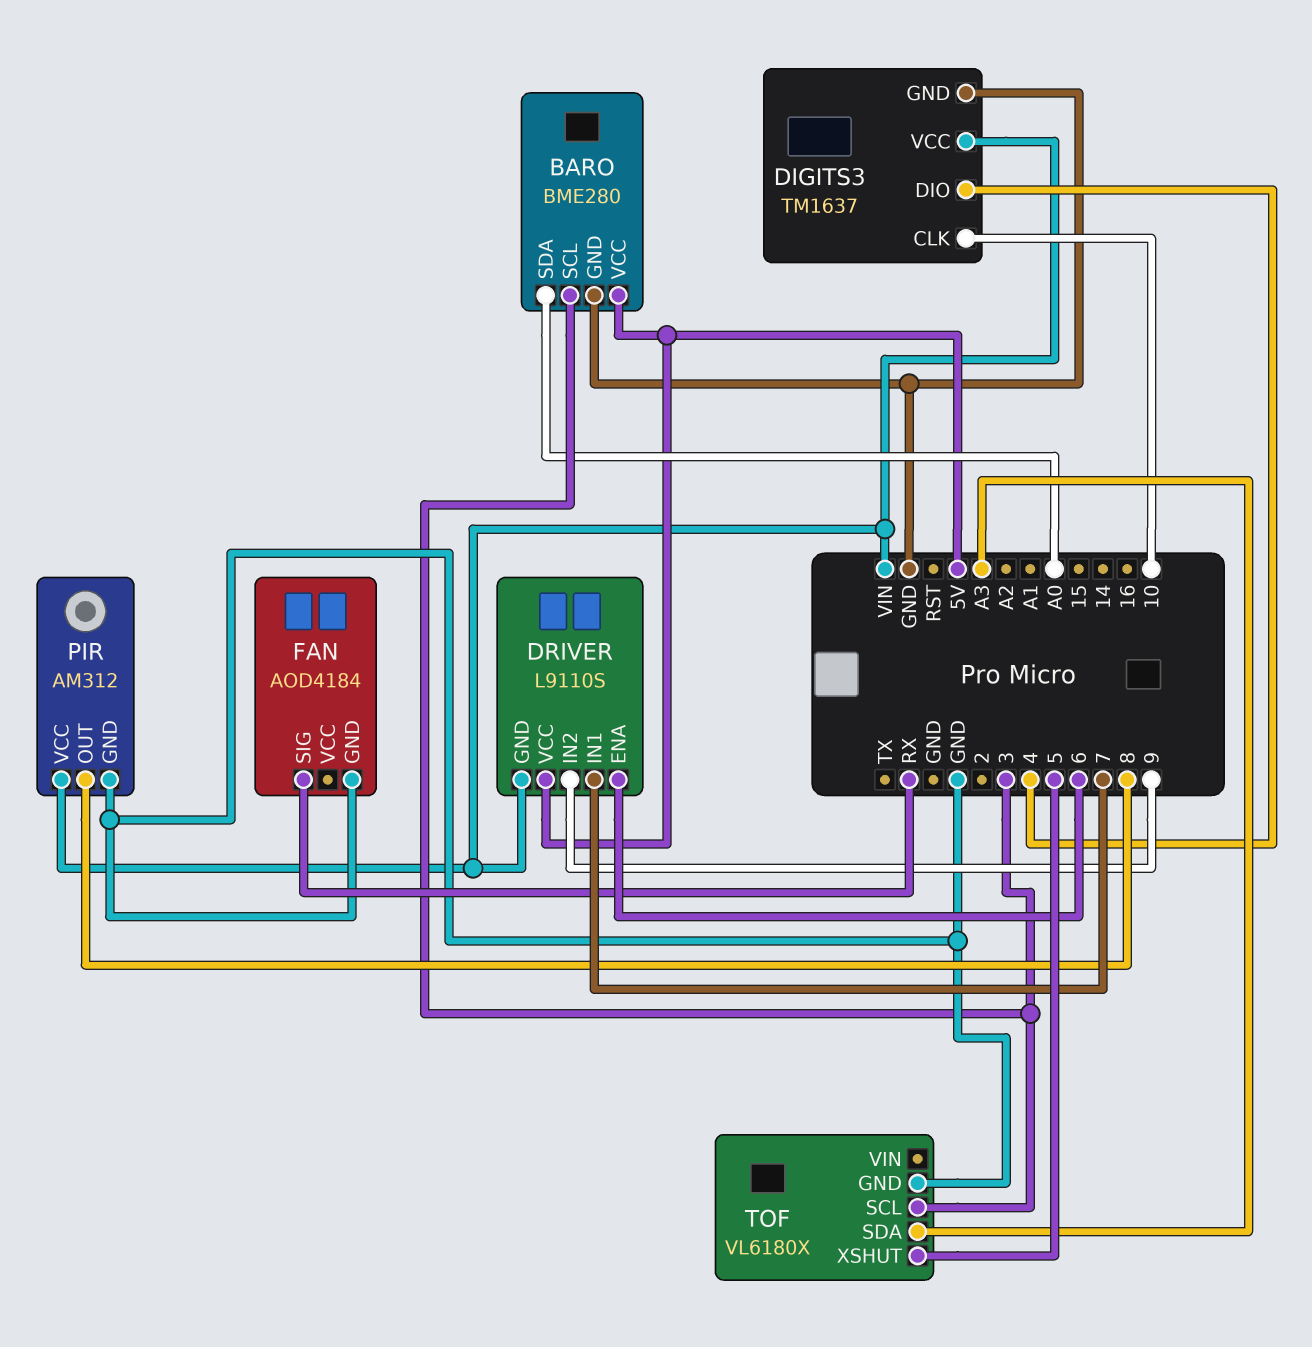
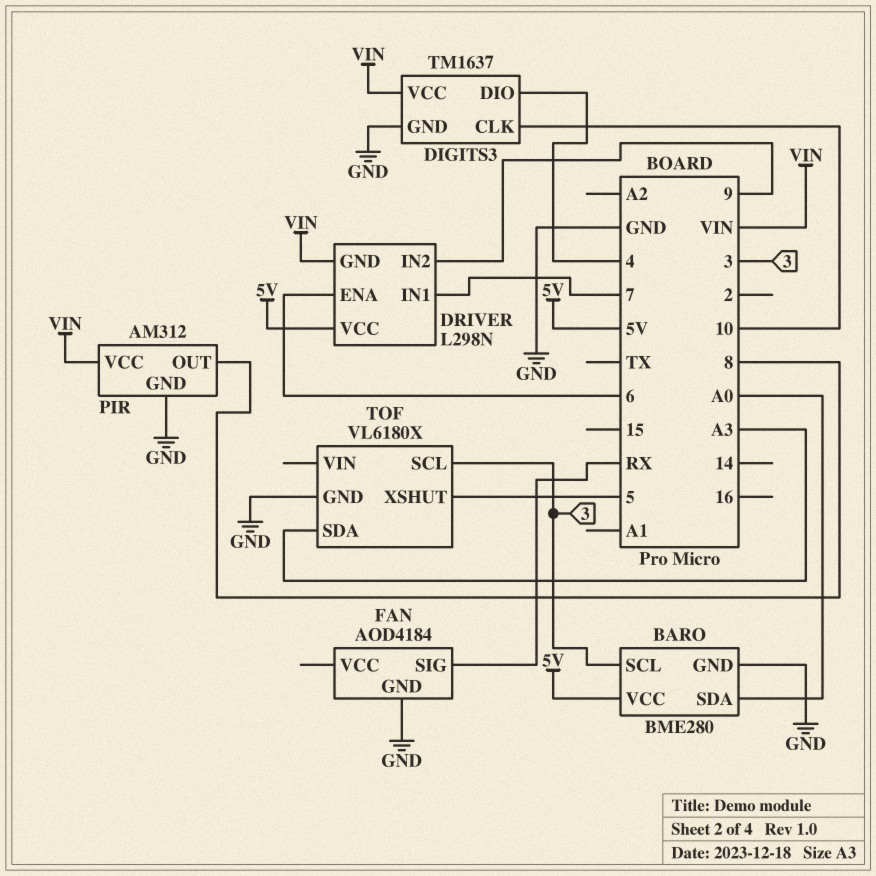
DRIVER: L9110S -> L298N

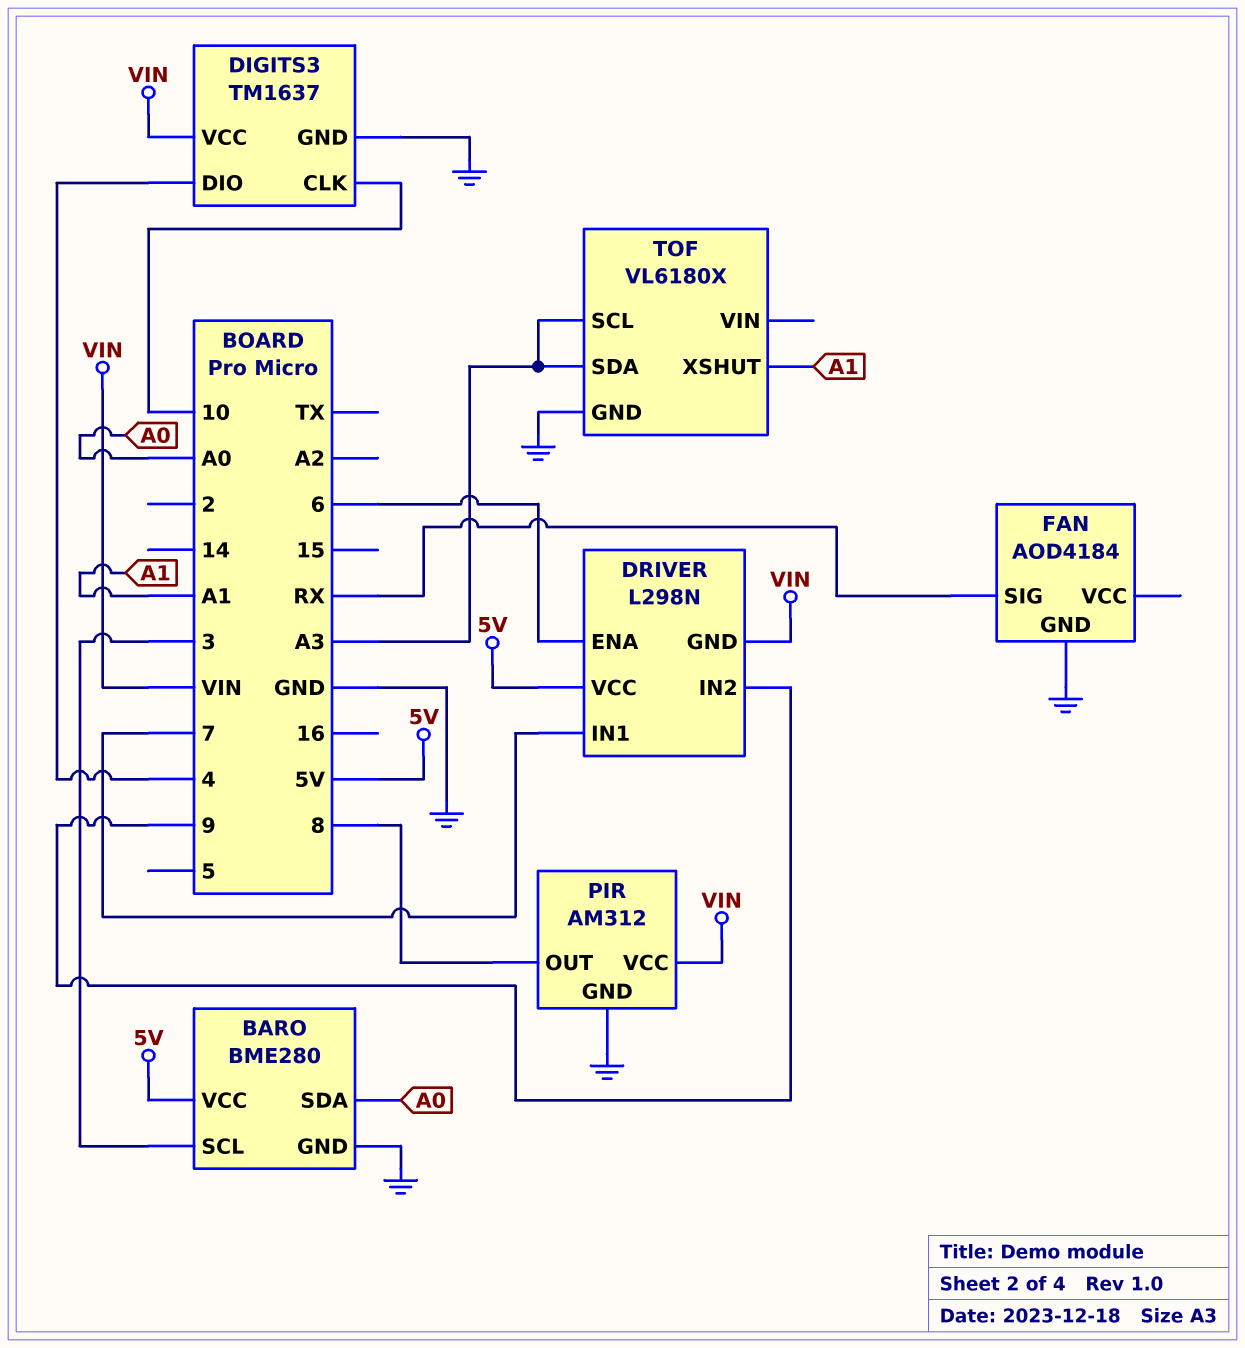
TOF pin SCL: 3 -> A3
TOF pin XSHUT: 5 -> A1

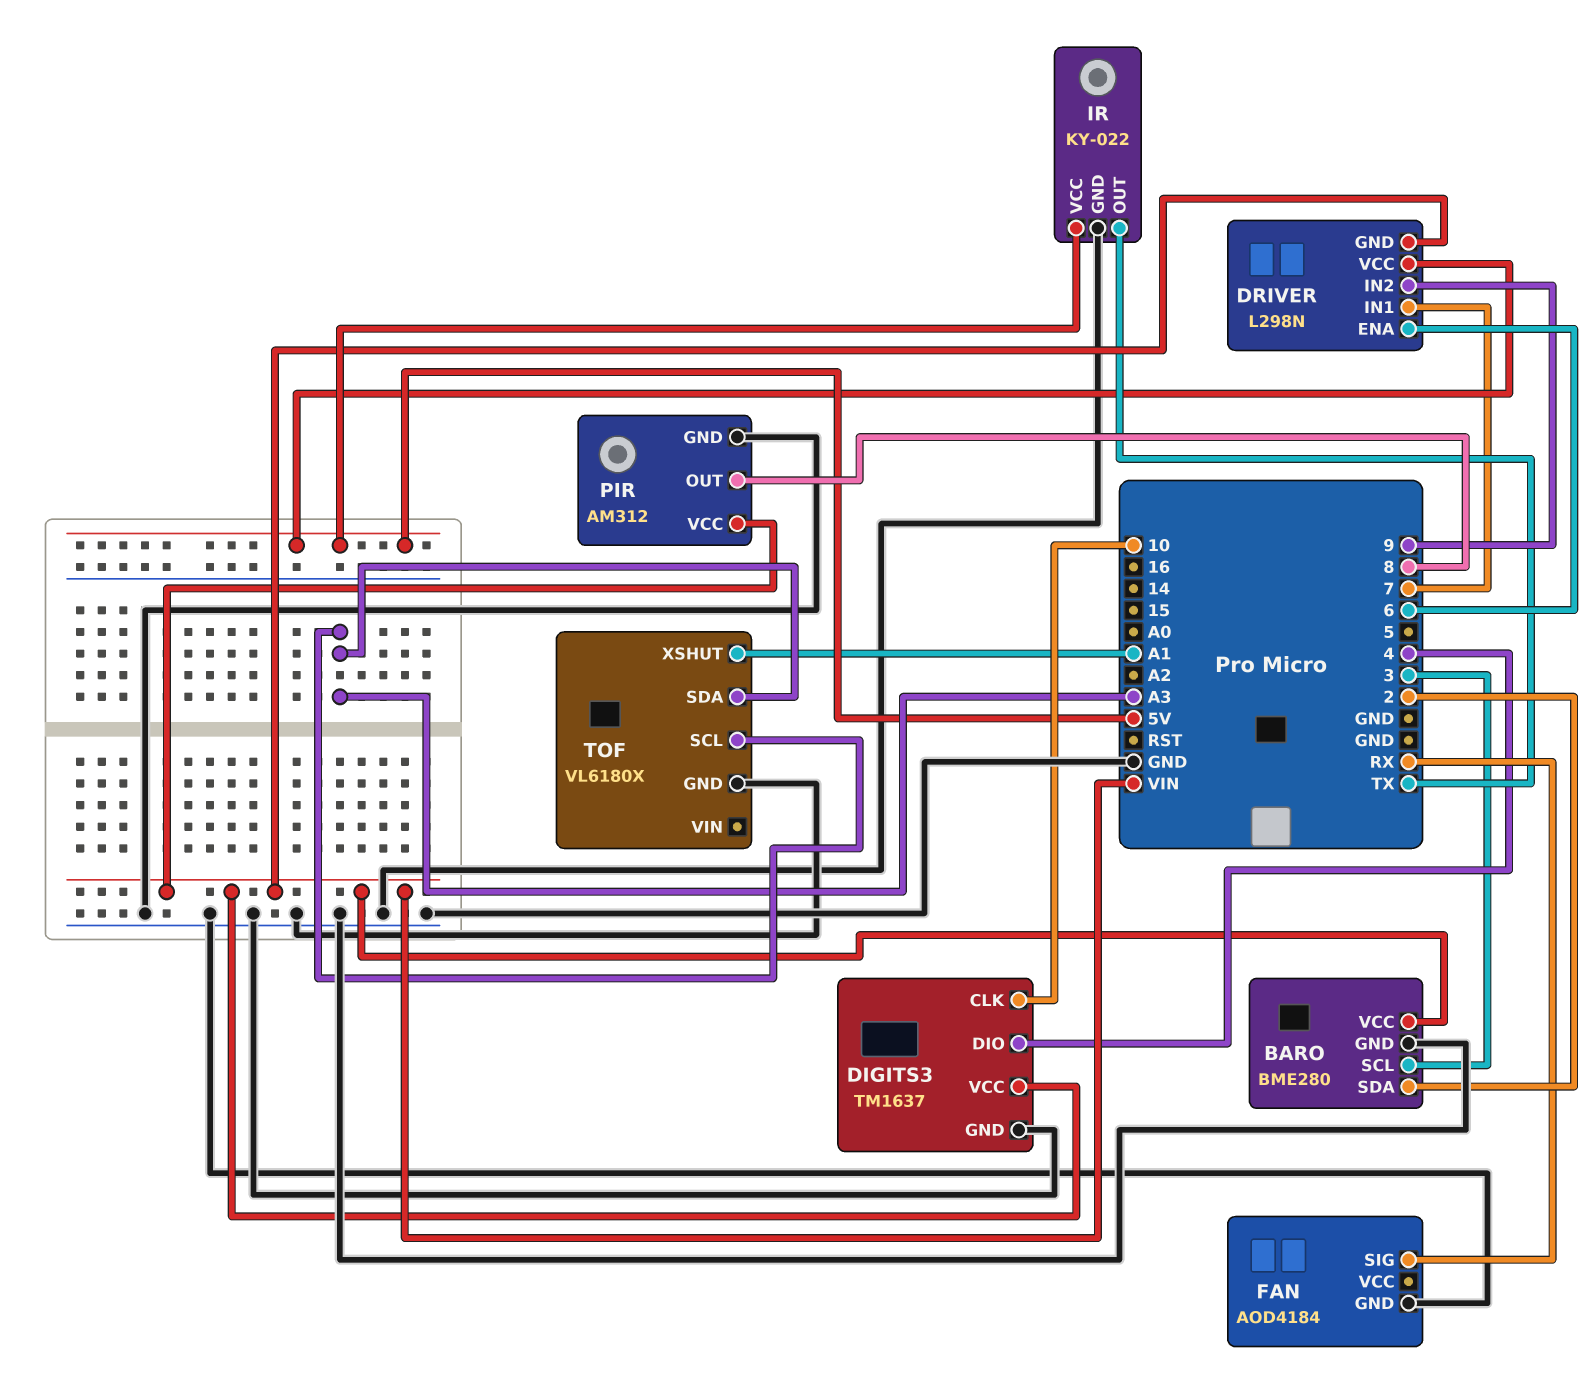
BARO pin SDA: A0 -> 2
BARO pin VCC: 5V -> VIN
IR: none -> KY-022
IR pin GND: none -> GND
IR pin OUT: none -> TX
IR pin VCC: none -> 5V

